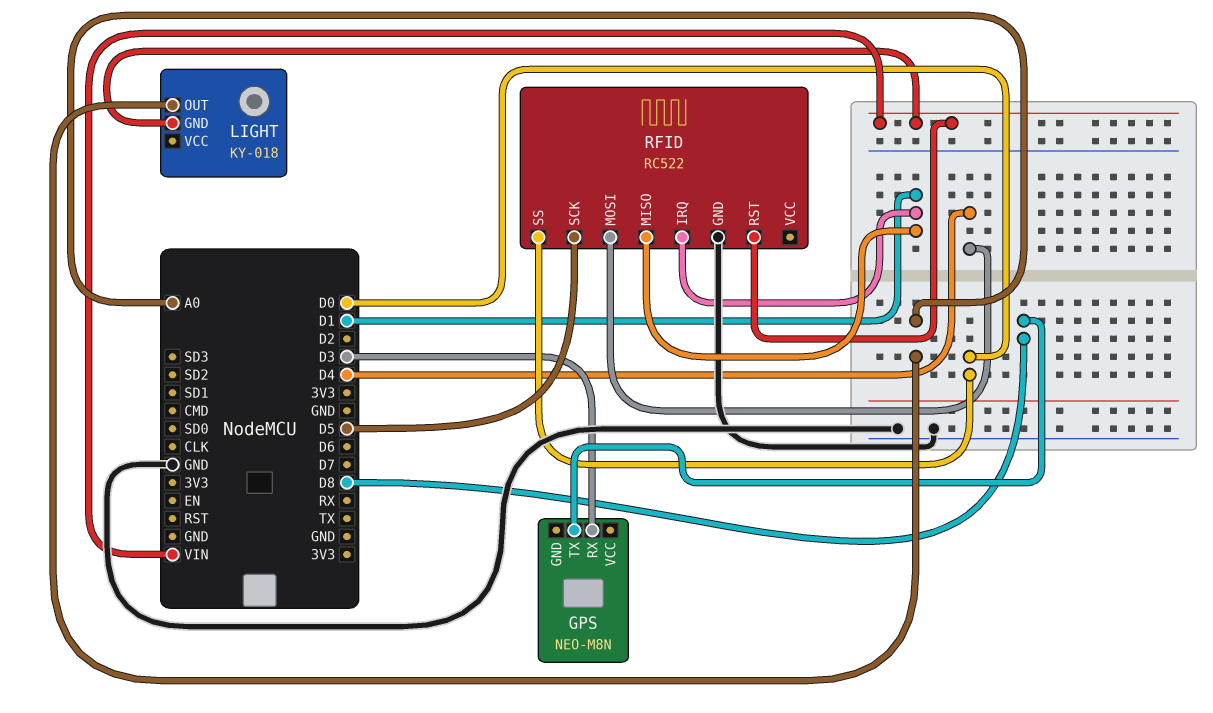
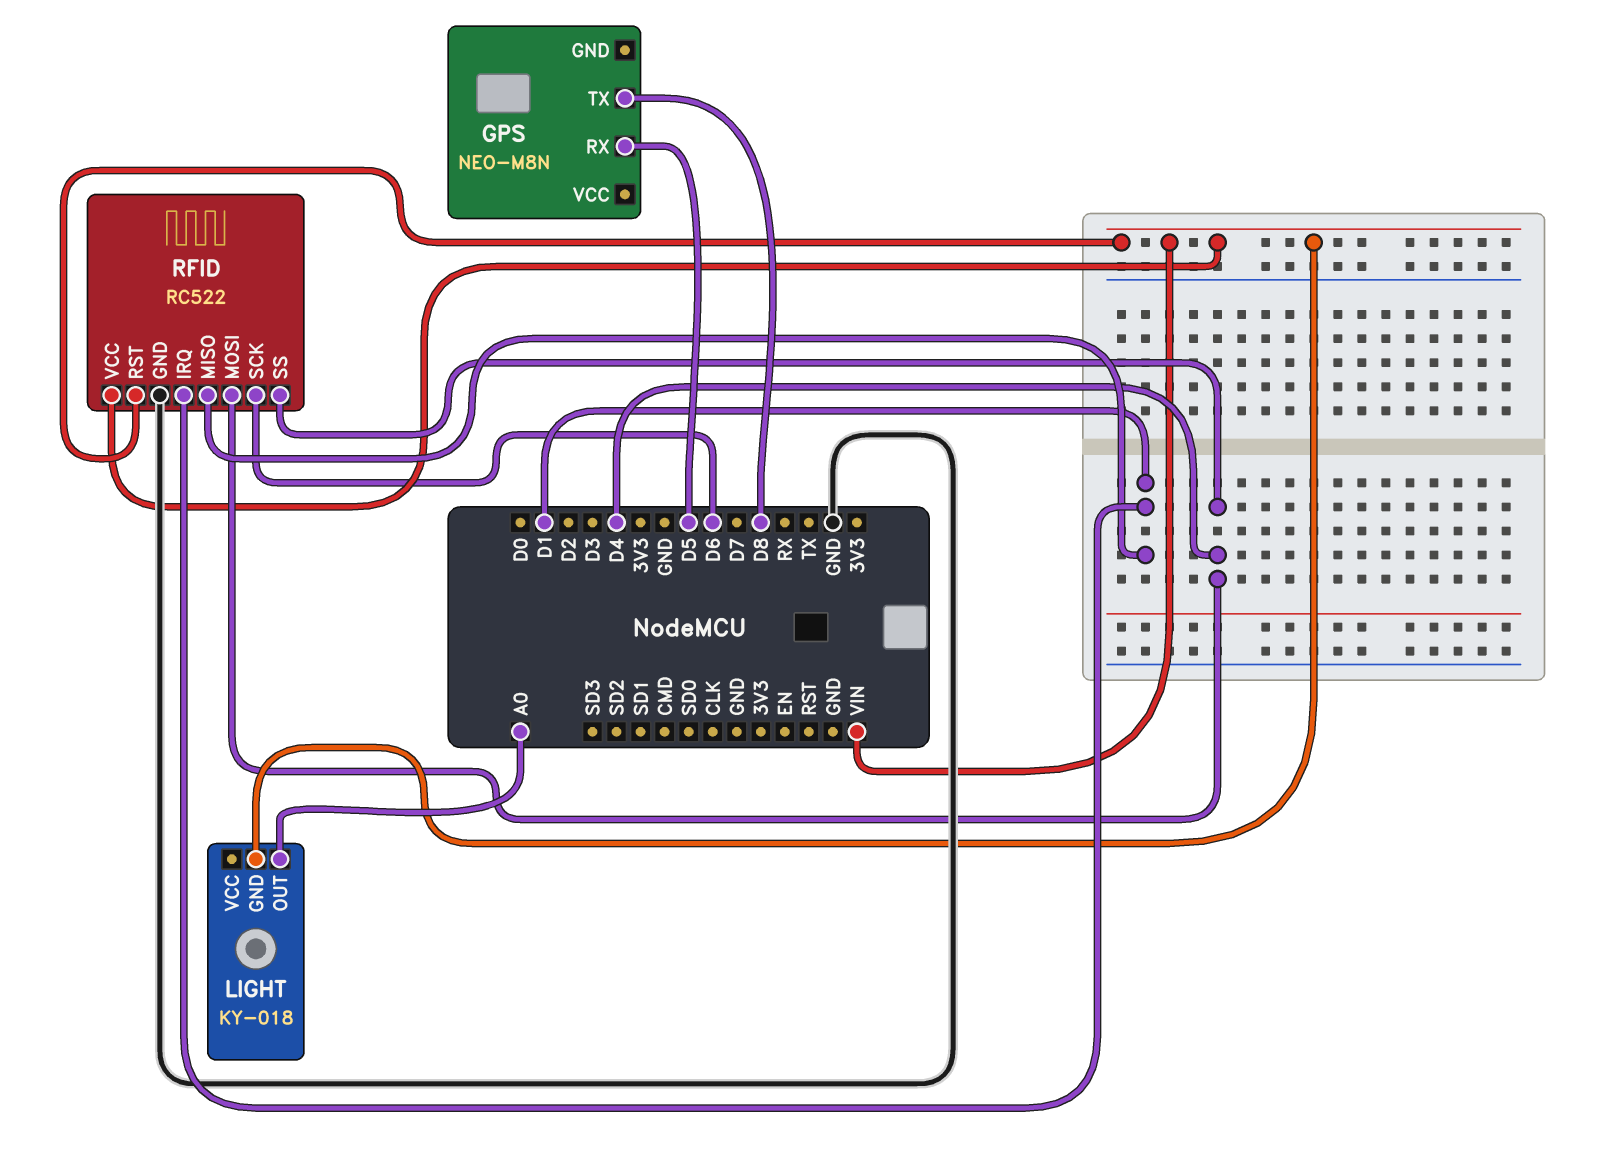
GPS pin RX: D3 -> D5
RFID pin SCK: D5 -> D6
RFID pin SS: D0 -> D4
RFID pin VCC: none -> VIN

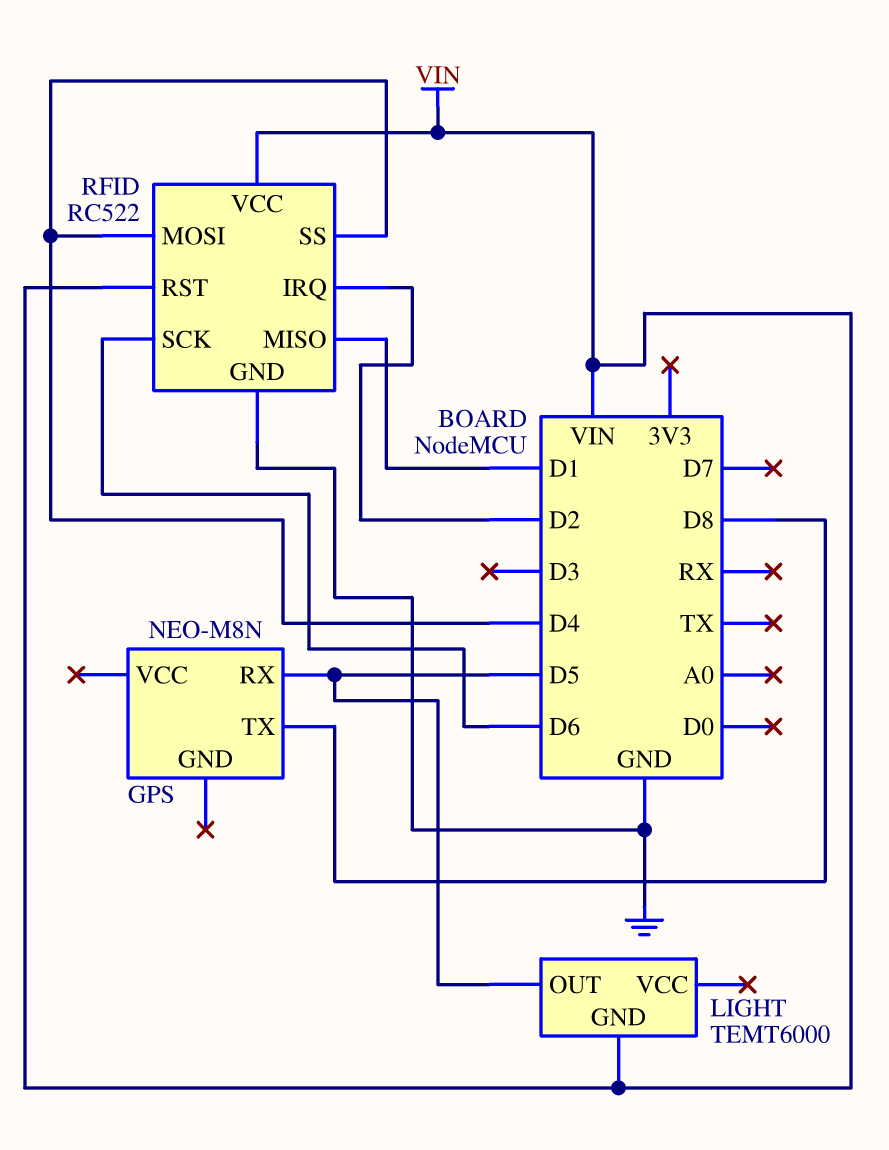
LIGHT: KY-018 -> TEMT6000
LIGHT pin OUT: A0 -> D5
RFID pin IRQ: D1 -> D2

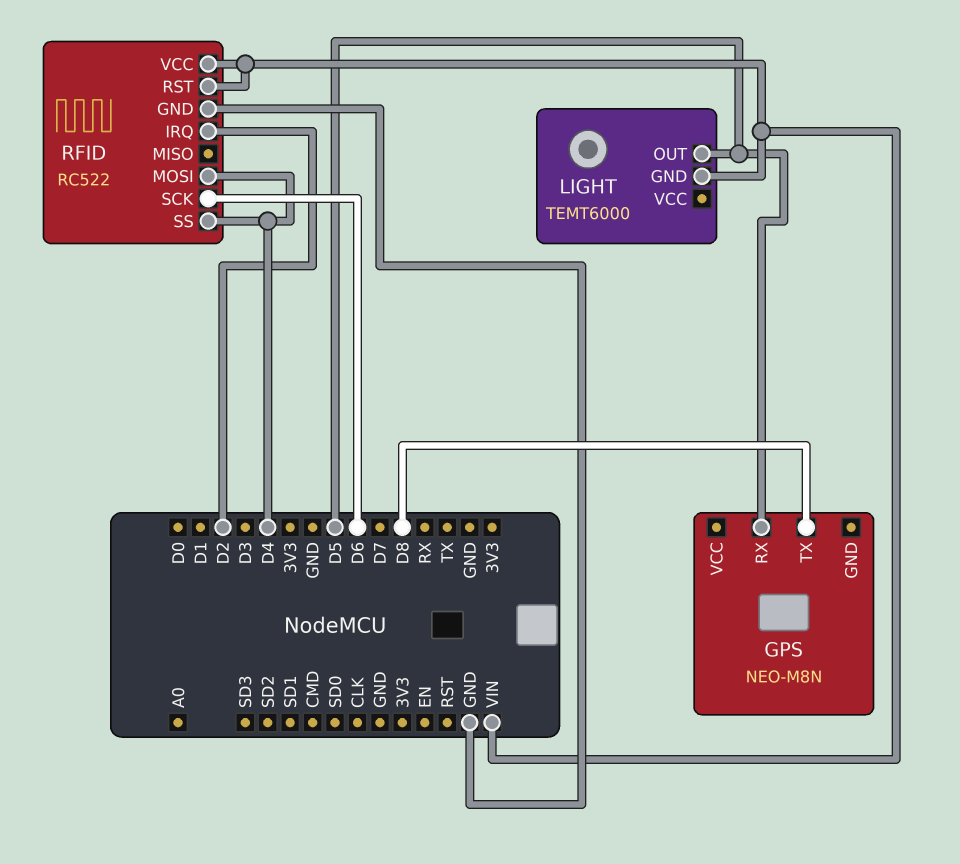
RFID pin MISO: D1 -> none

